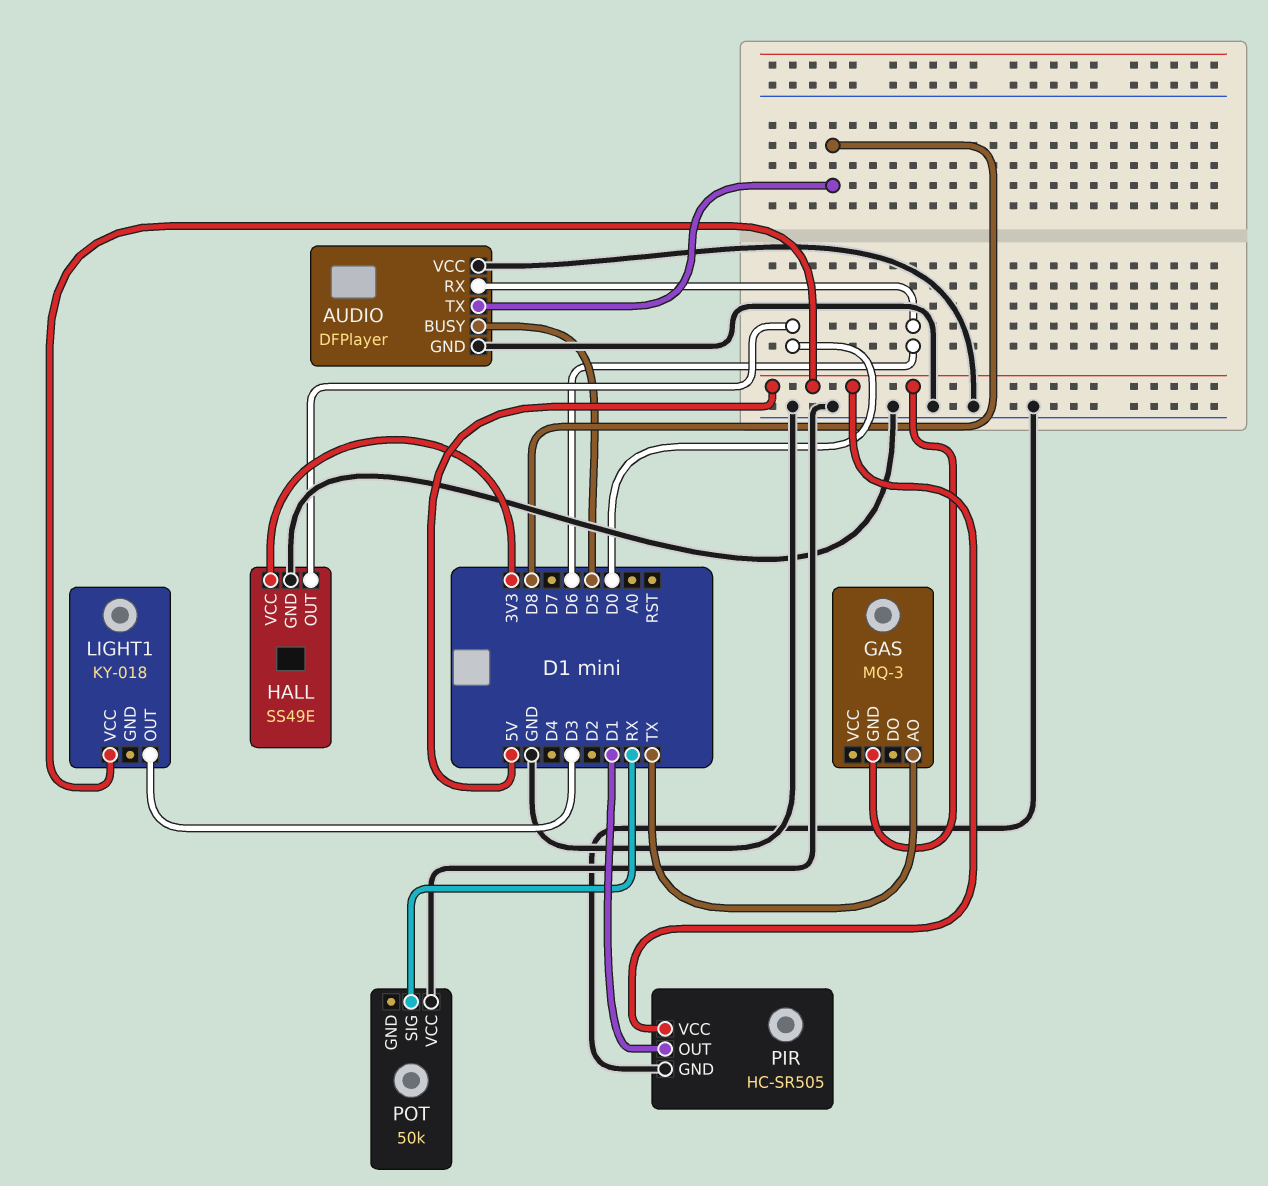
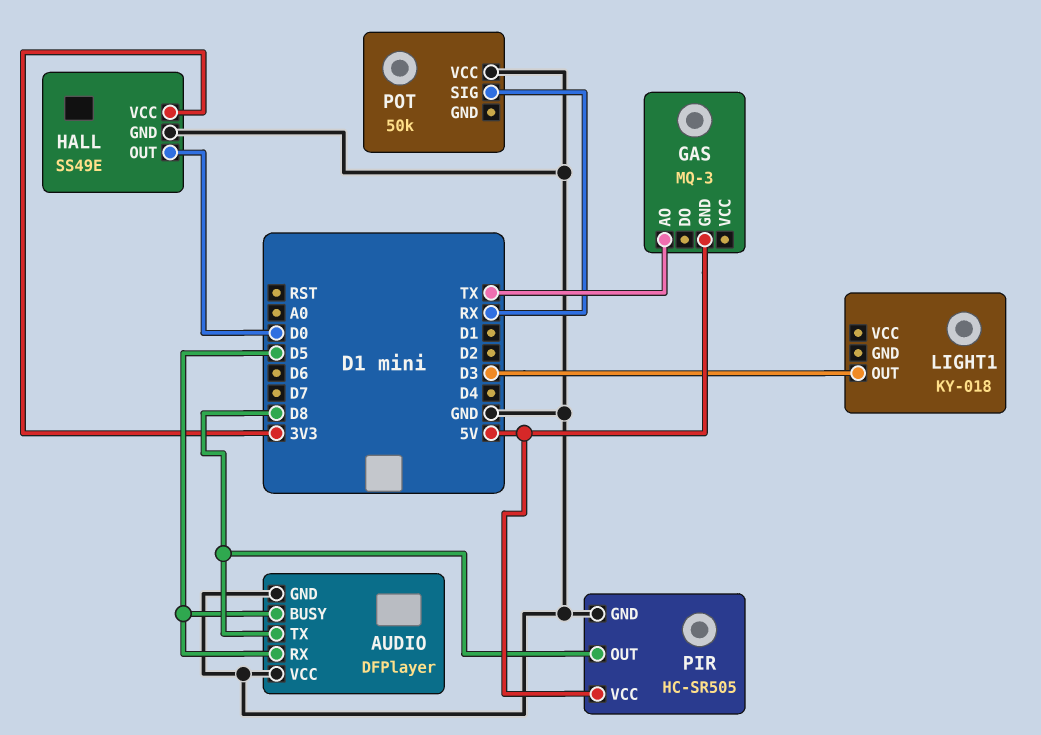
AUDIO pin RX: D6 -> D5
LIGHT1 pin VCC: 5V -> none
PIR pin OUT: D1 -> D8

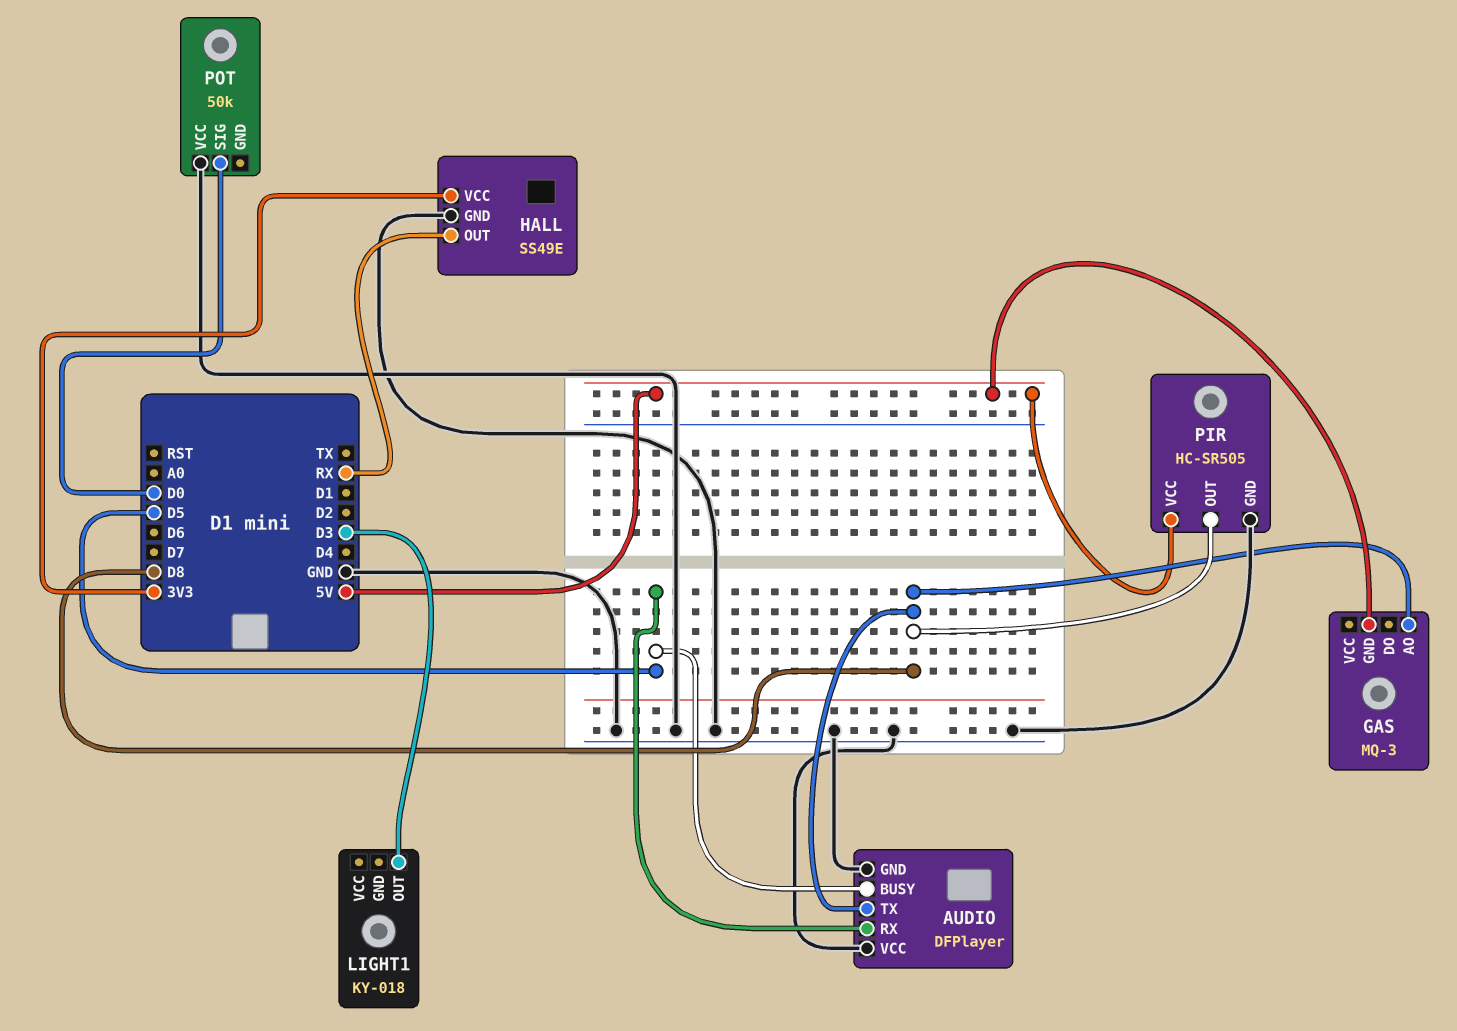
GAS pin AO: TX -> D8
HALL pin OUT: D0 -> RX
POT pin SIG: RX -> D0

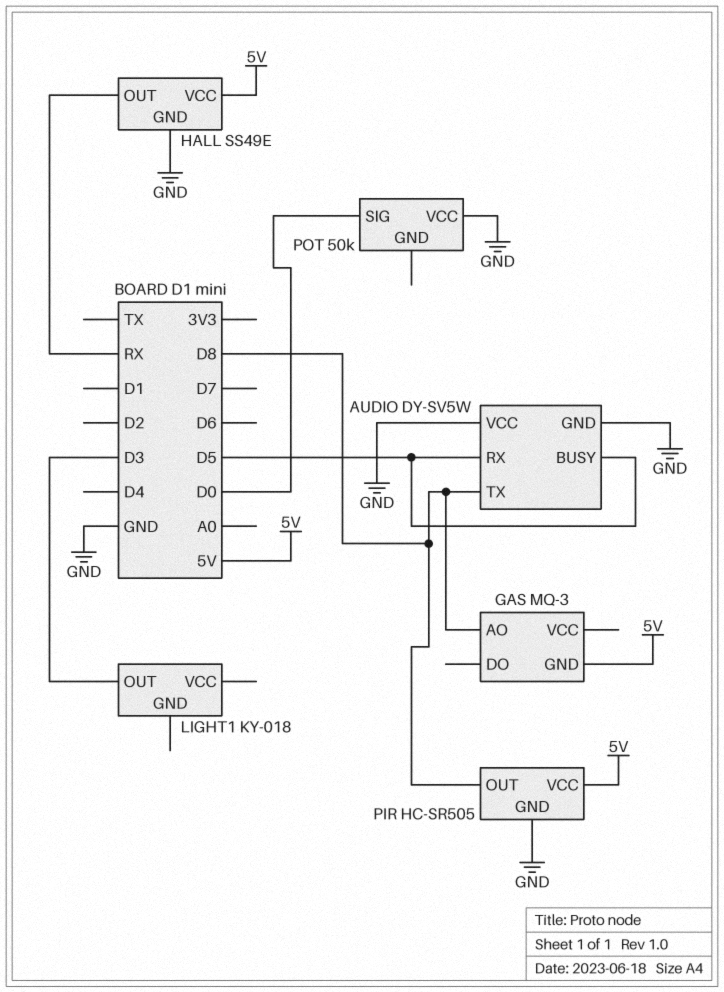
AUDIO: DFPlayer -> DY-SV5W
HALL pin VCC: 3V3 -> 5V

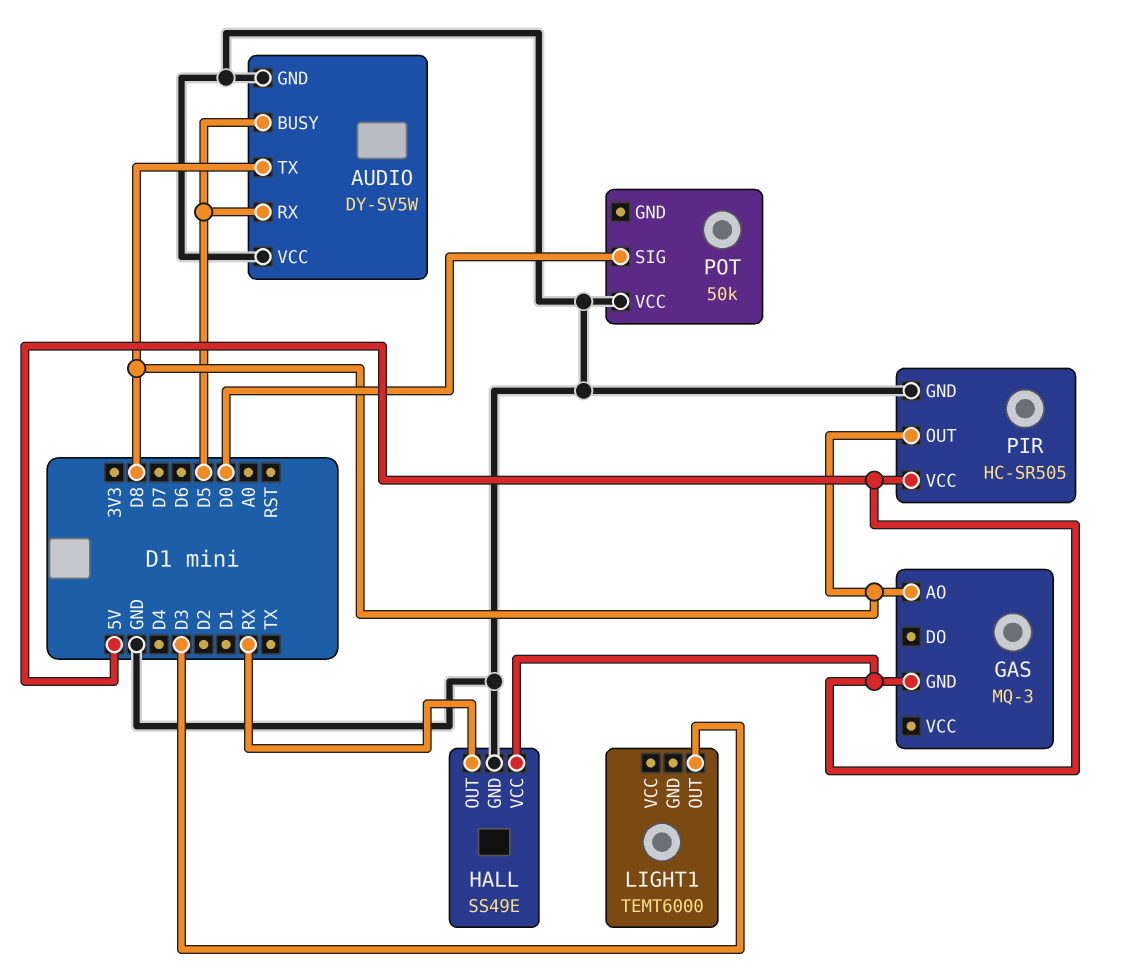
LIGHT1: KY-018 -> TEMT6000

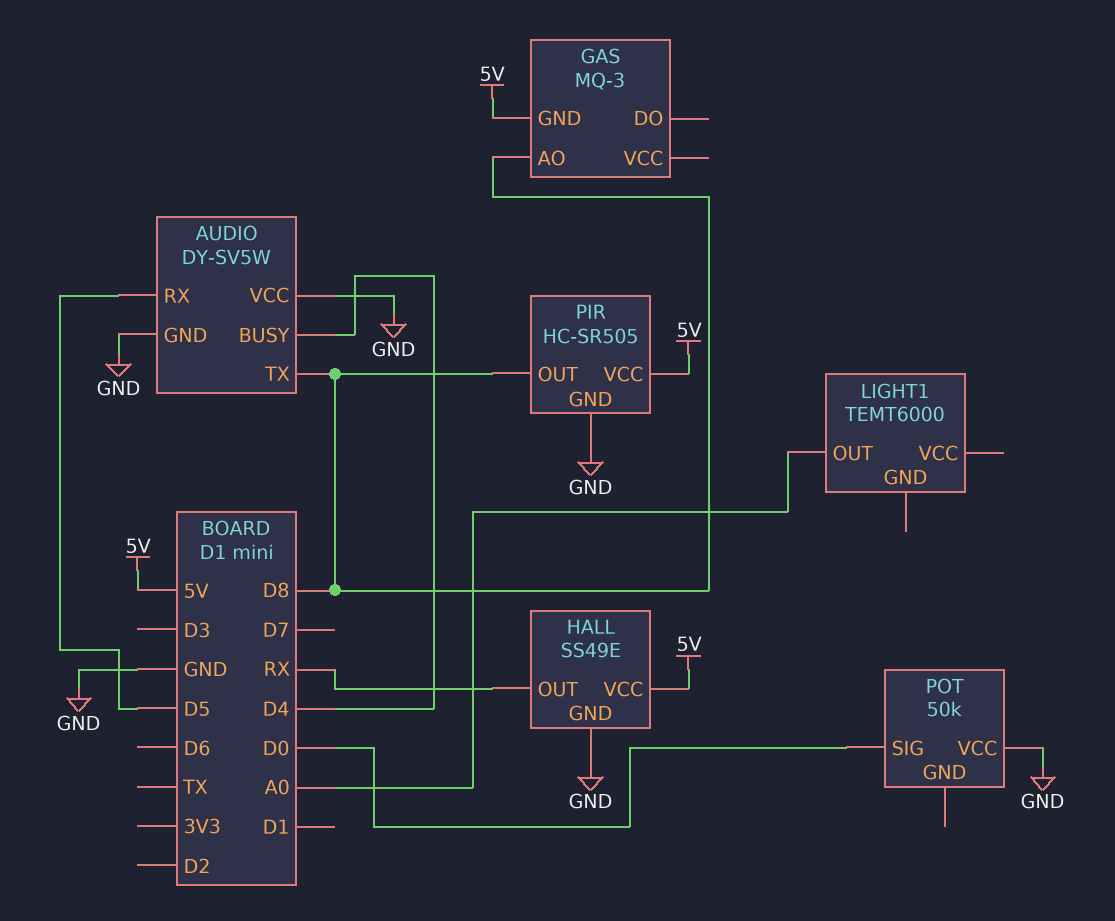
AUDIO pin BUSY: D5 -> D4
LIGHT1 pin OUT: D3 -> A0

